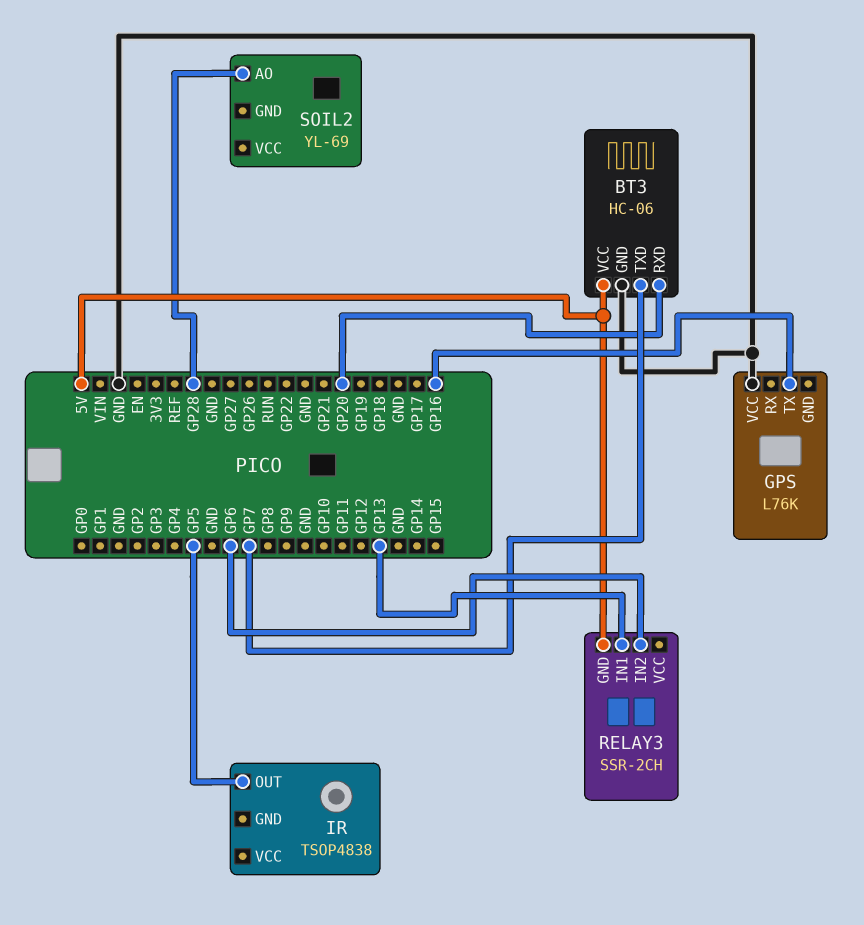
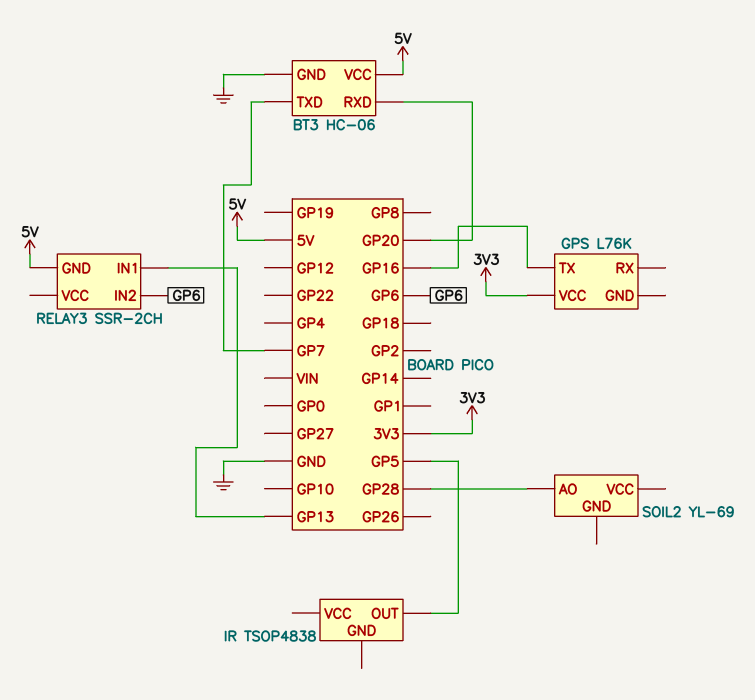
GPS pin VCC: GND -> 3V3

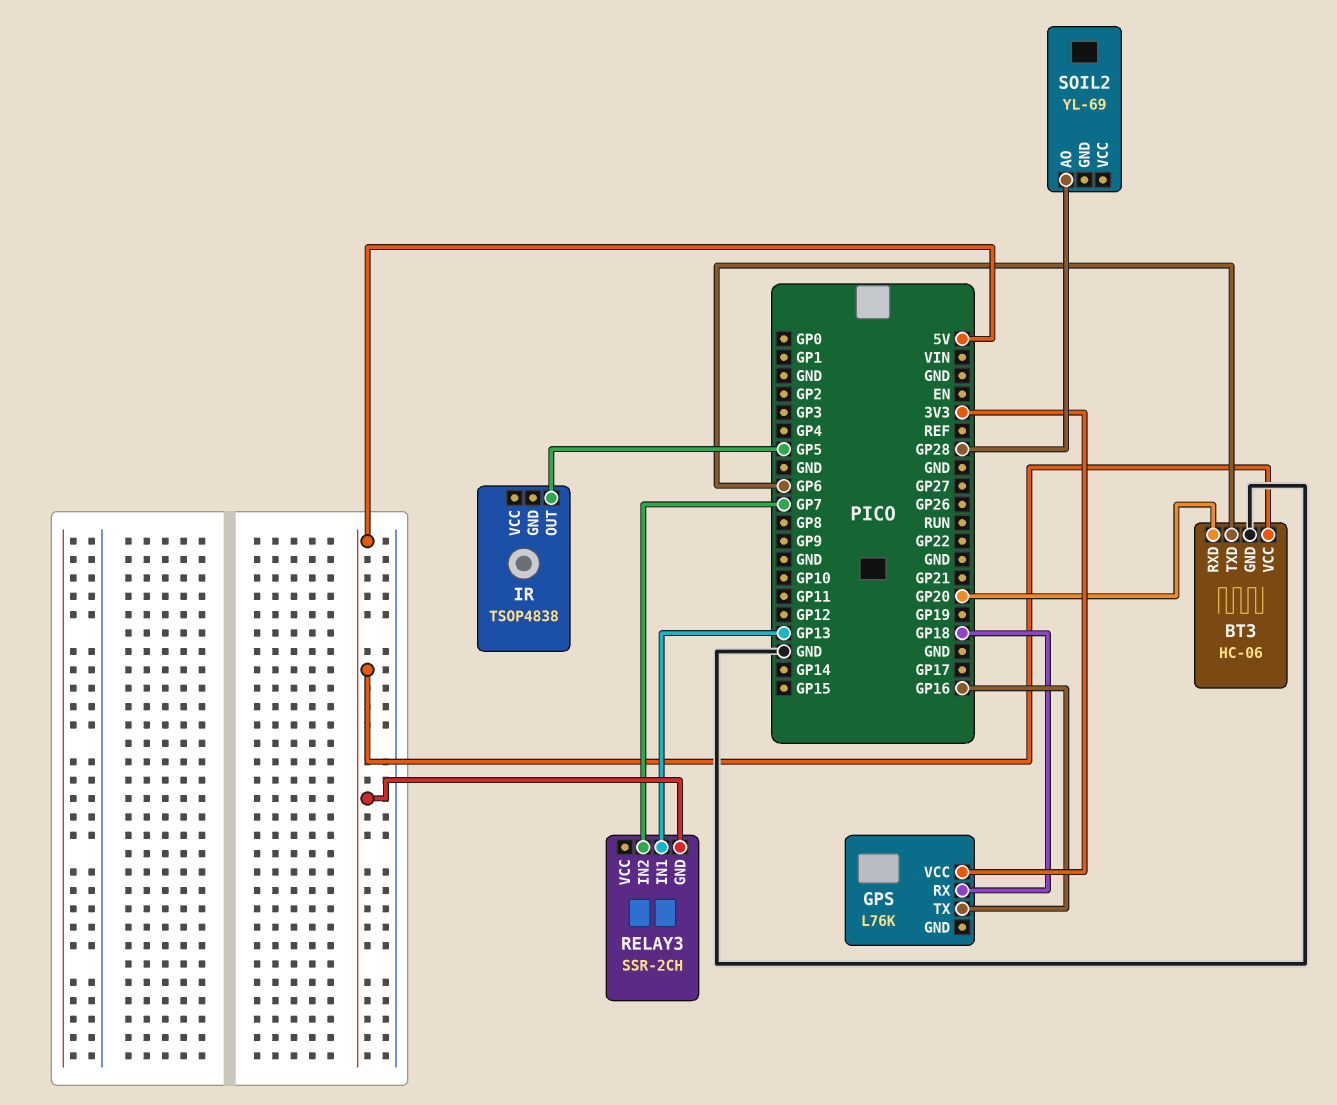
BT3 pin TXD: GP7 -> GP6
GPS pin RX: none -> GP18
RELAY3 pin IN2: GP6 -> GP7

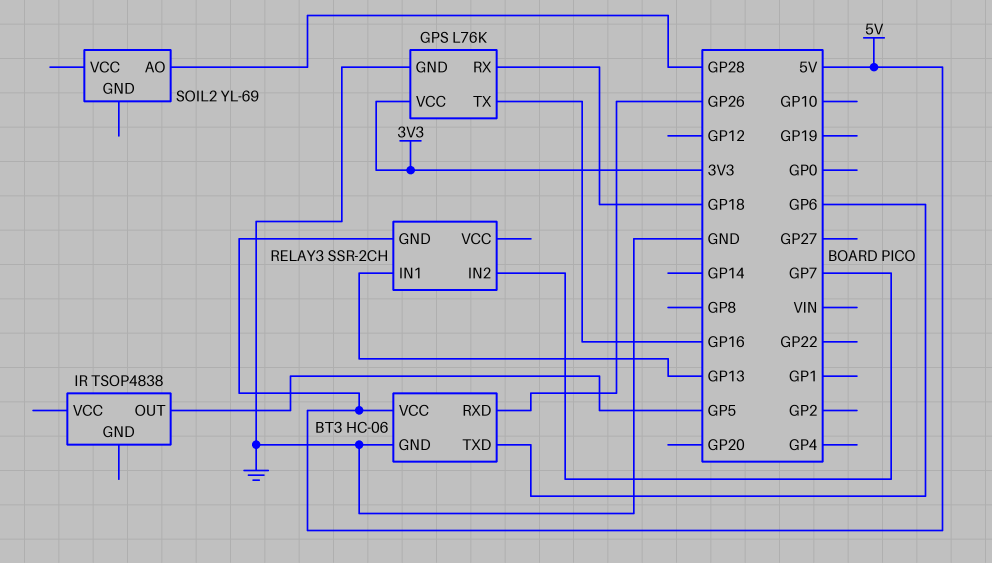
BT3 pin RXD: GP20 -> GP26
GPS pin GND: none -> GND

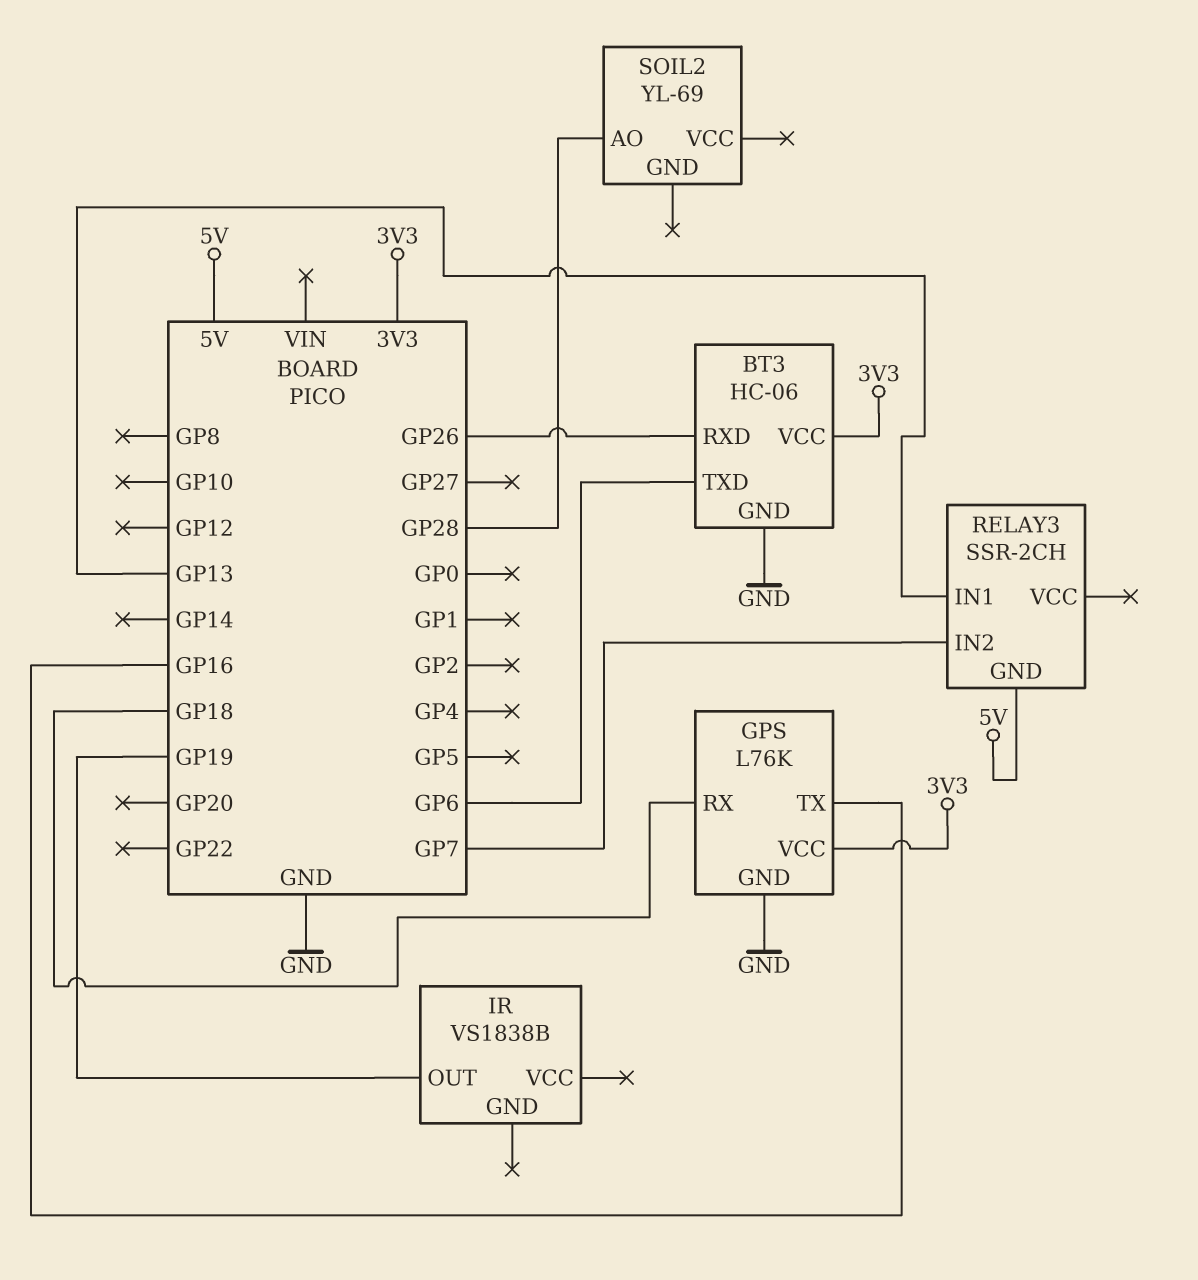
BT3 pin VCC: 5V -> 3V3
IR: TSOP4838 -> VS1838B
IR pin OUT: GP5 -> GP19

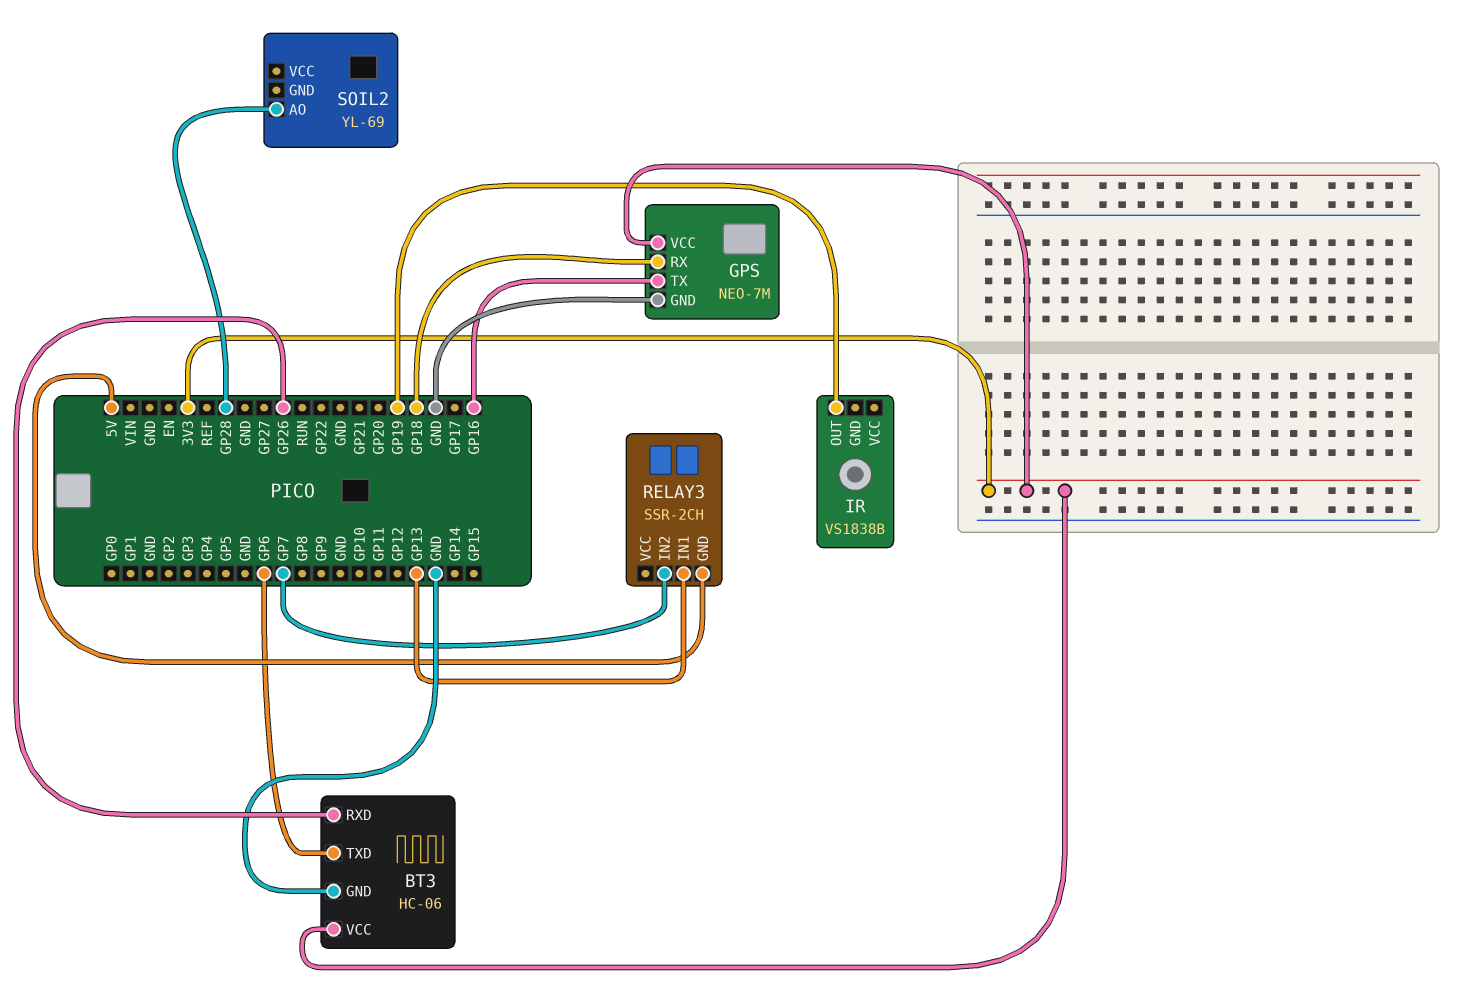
GPS: L76K -> NEO-7M

